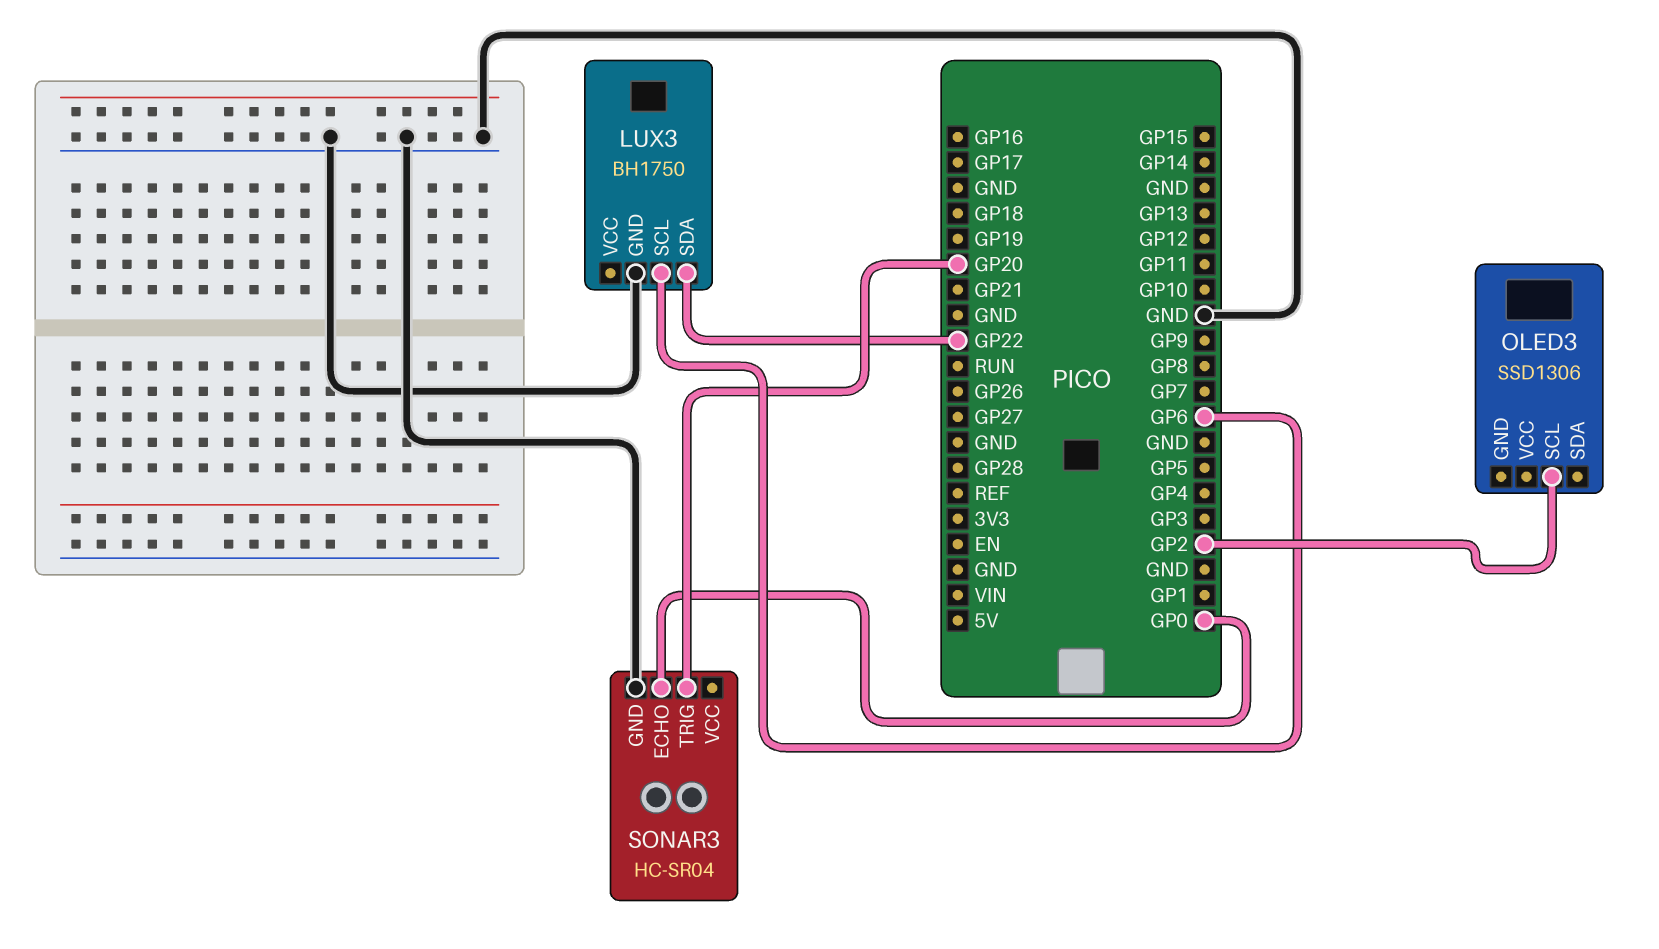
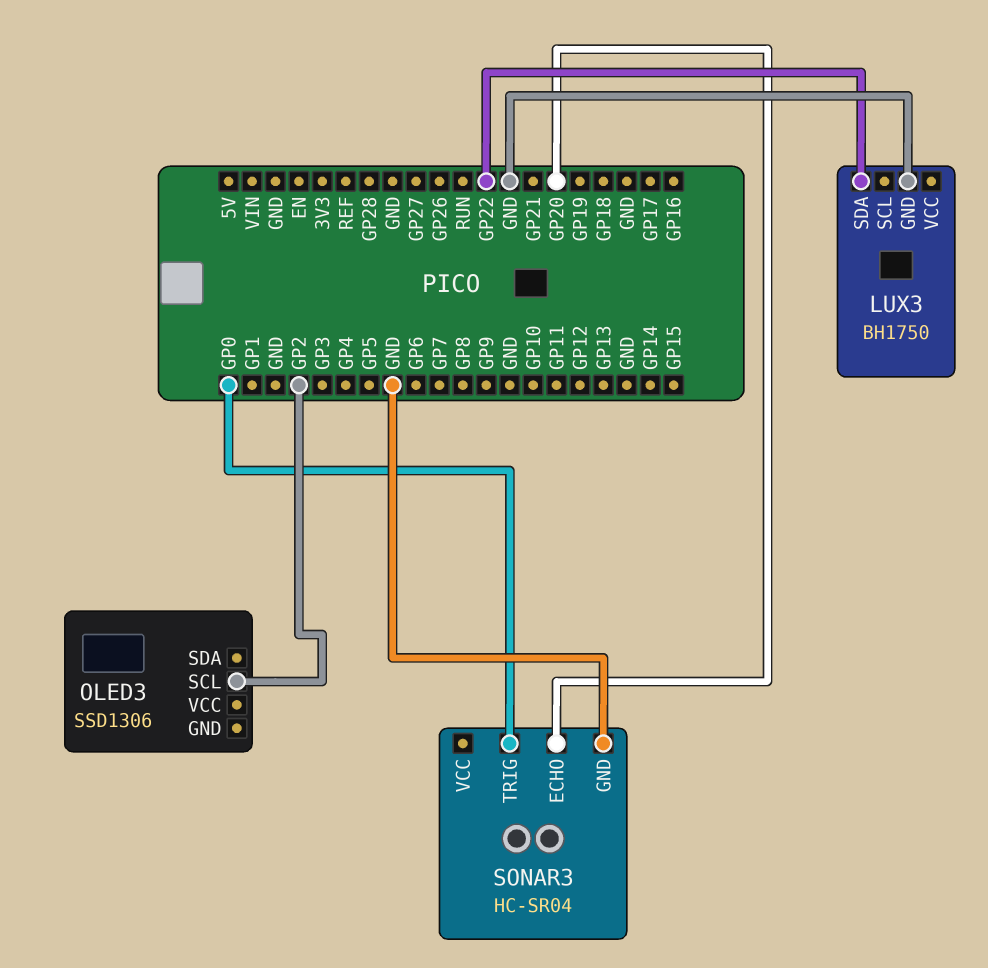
LUX3 pin SCL: GP6 -> none
SONAR3 pin ECHO: GP0 -> GP20
SONAR3 pin TRIG: GP20 -> GP0

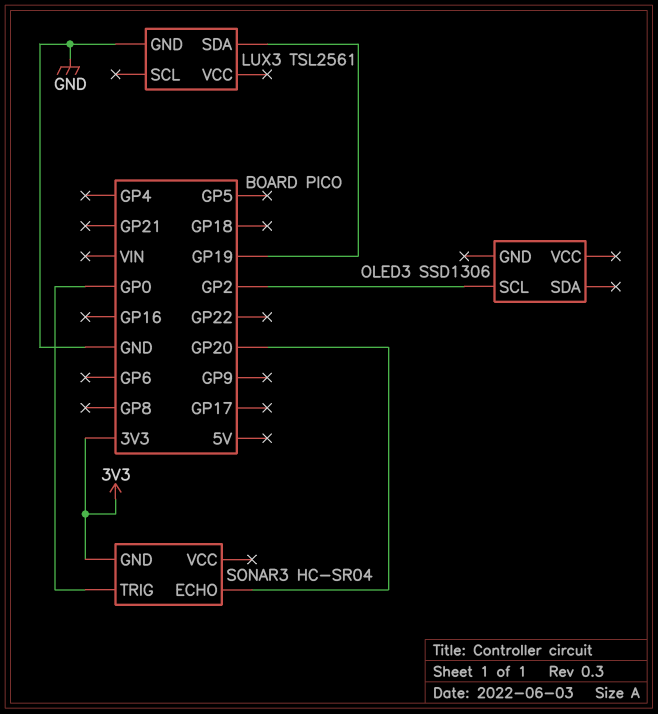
LUX3: BH1750 -> TSL2561
LUX3 pin SDA: GP22 -> GP19
SONAR3 pin GND: GND -> 3V3

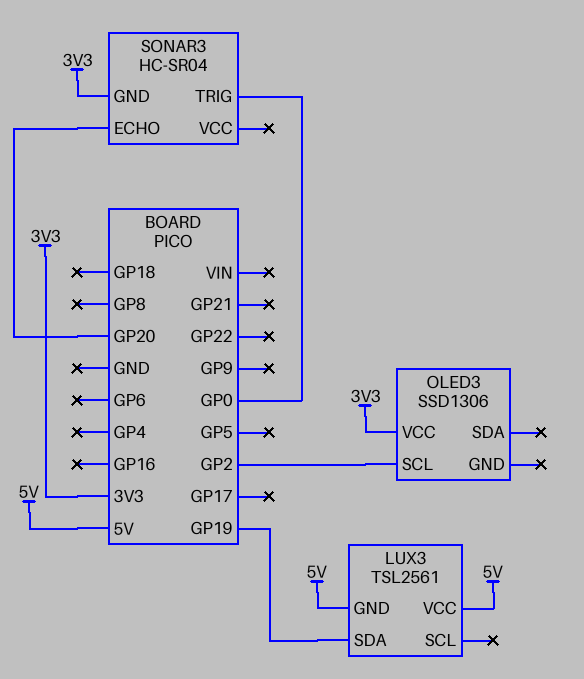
LUX3 pin GND: GND -> 5V
LUX3 pin VCC: none -> 5V
OLED3 pin VCC: none -> 3V3

